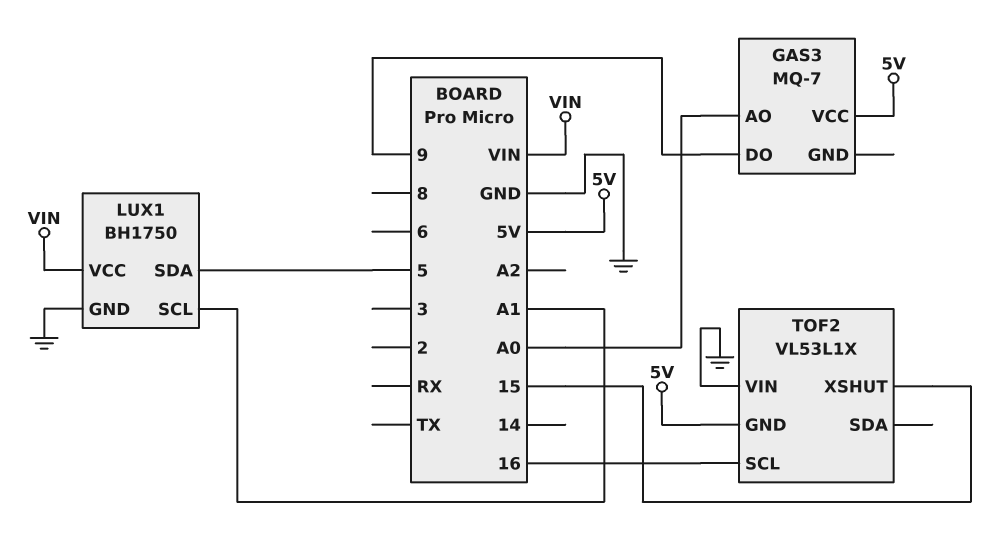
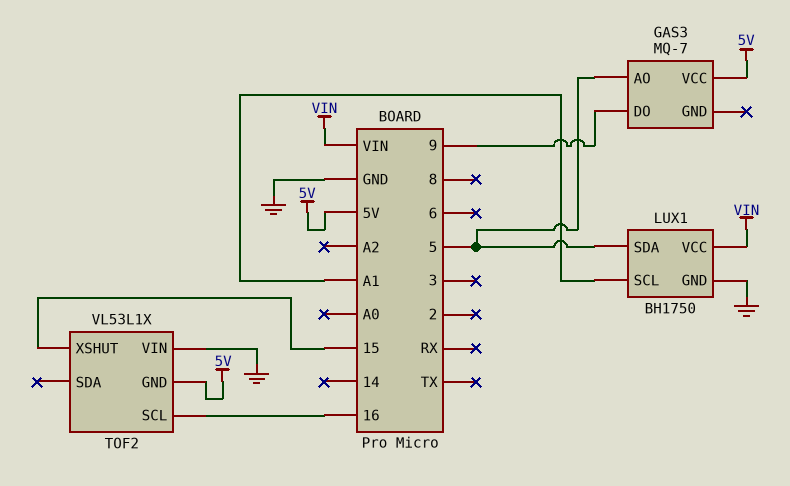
GAS3 pin AO: A0 -> 5

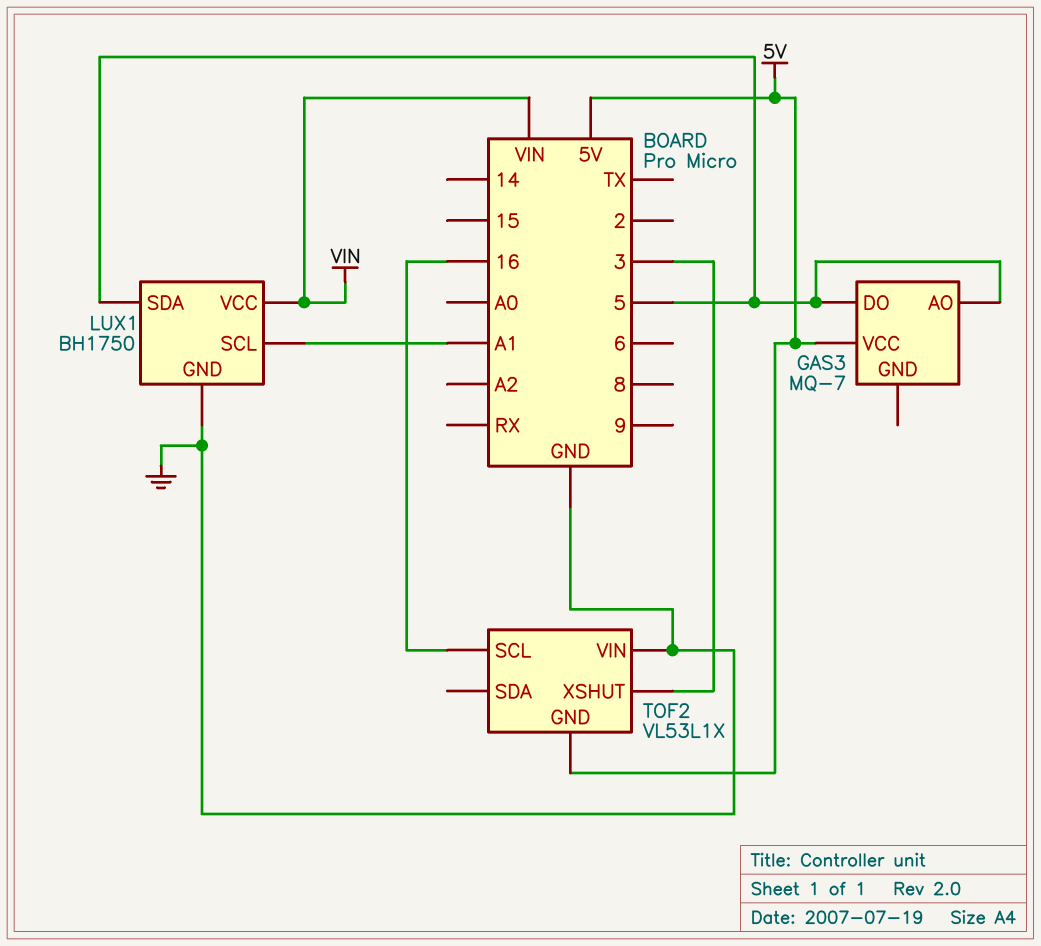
GAS3 pin DO: 9 -> 5
TOF2 pin XSHUT: 15 -> 3

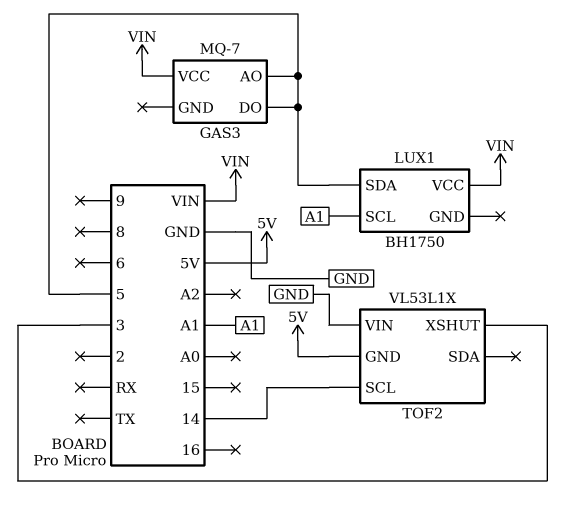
GAS3 pin VCC: 5V -> VIN
LUX1 pin GND: GND -> none
TOF2 pin SCL: 16 -> 14

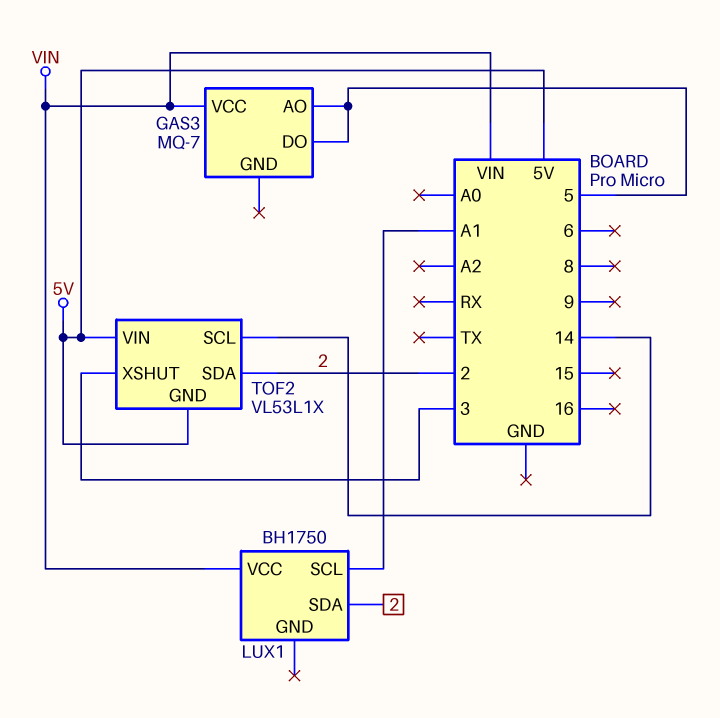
LUX1 pin SDA: 5 -> 2
TOF2 pin SDA: none -> 2
TOF2 pin VIN: GND -> 5V

